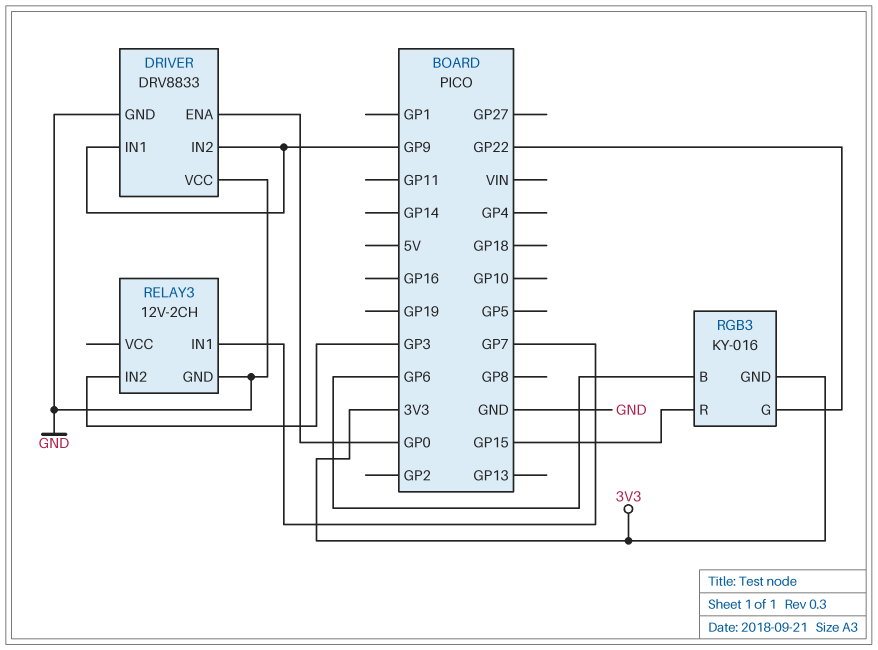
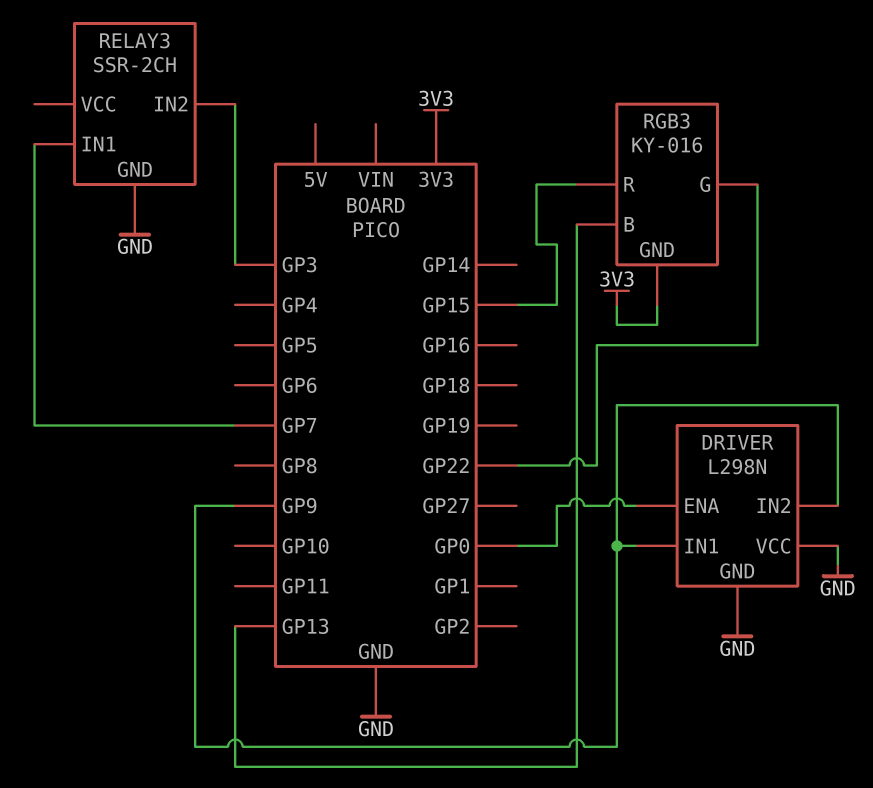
DRIVER: DRV8833 -> L298N
RELAY3: 12V-2CH -> SSR-2CH
RGB3 pin B: GP6 -> GP13

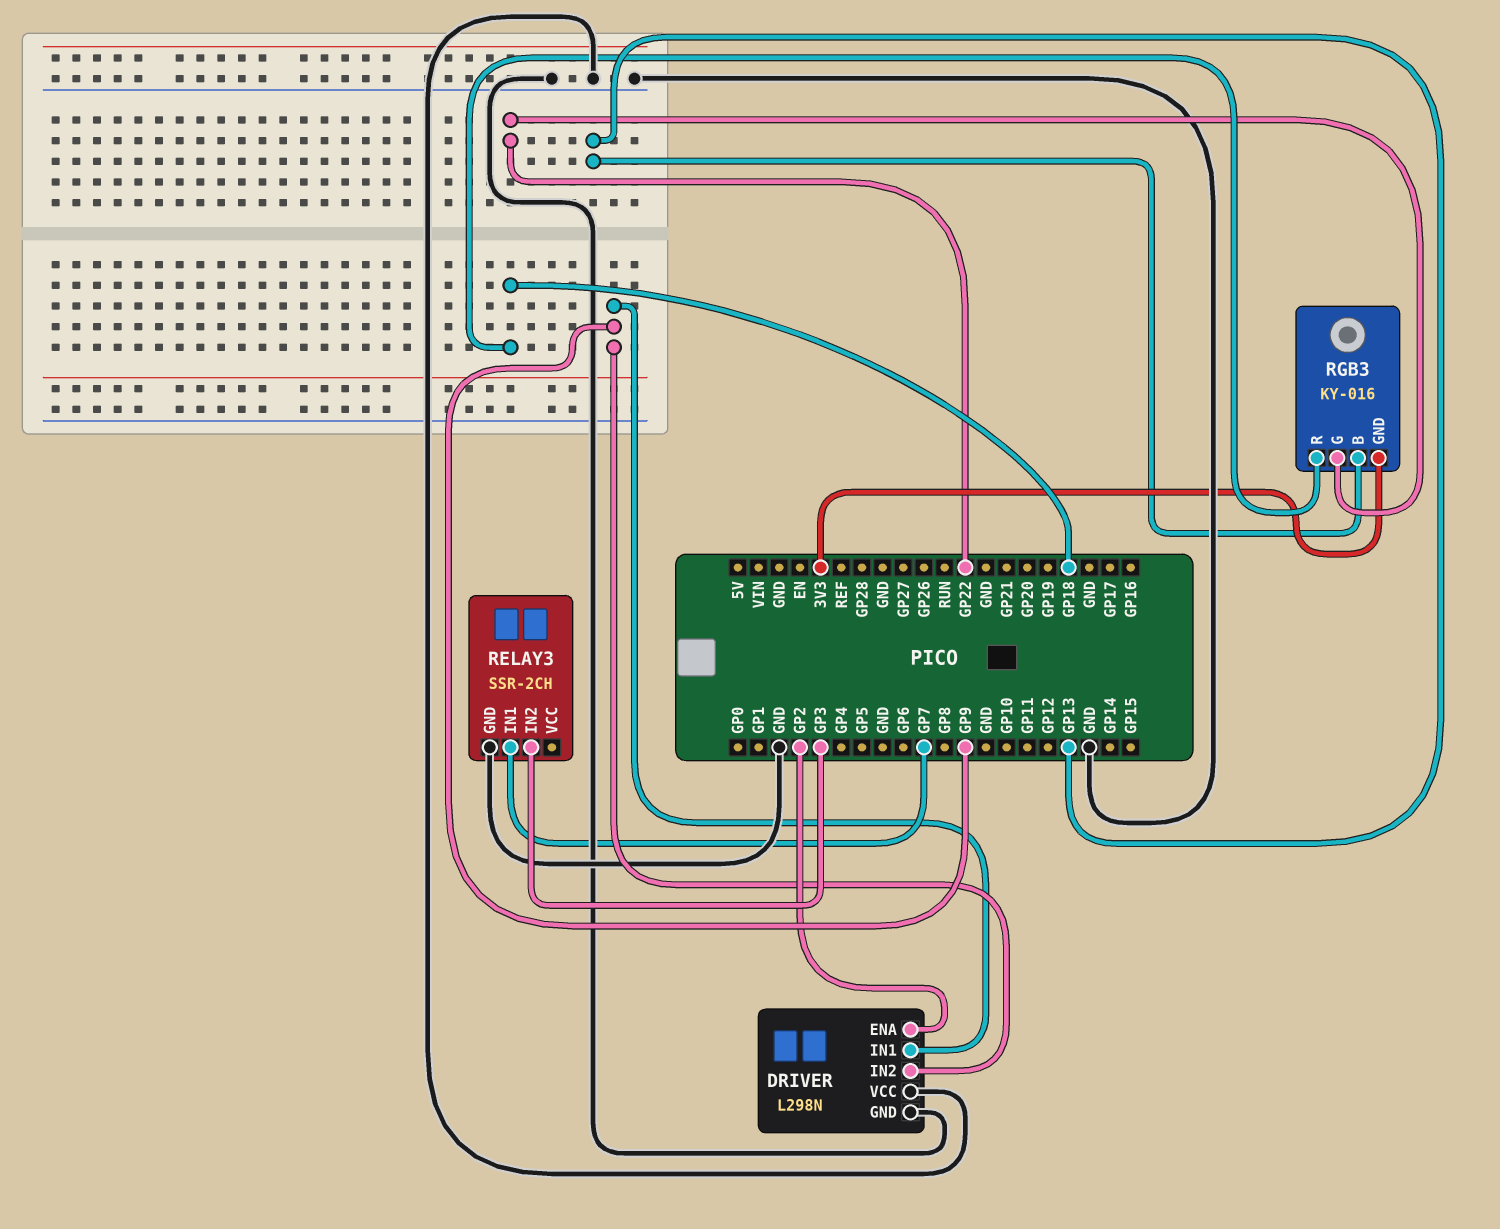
DRIVER pin ENA: GP0 -> GP2
RGB3 pin R: GP15 -> GP18

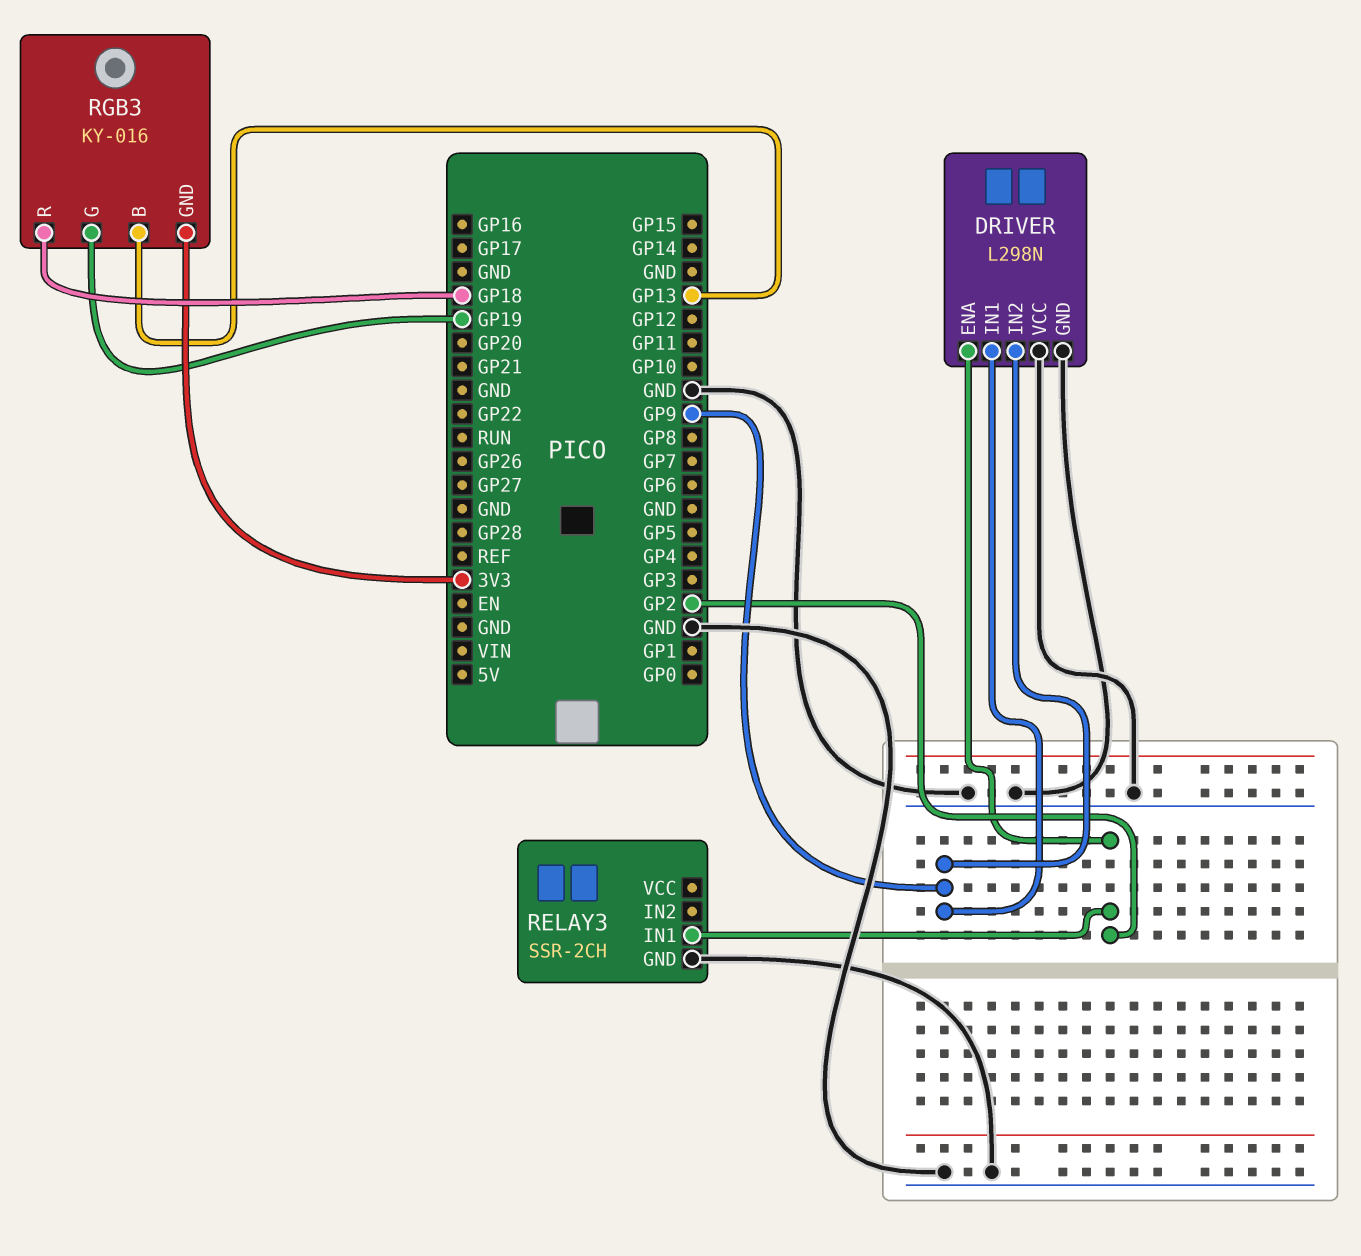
RELAY3 pin IN1: GP7 -> GP2
RELAY3 pin IN2: GP3 -> none
RGB3 pin G: GP22 -> GP19

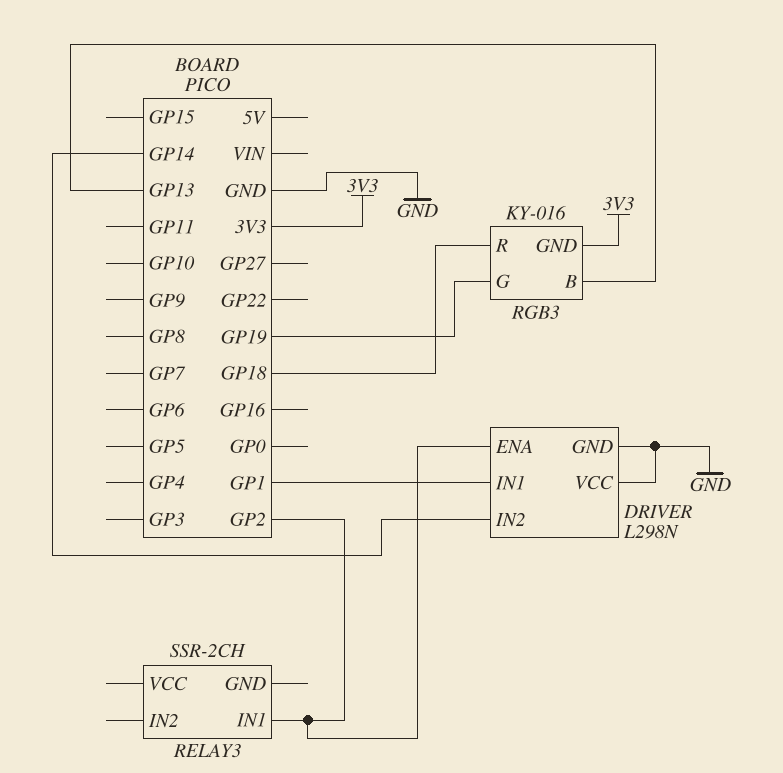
DRIVER pin IN1: GP9 -> GP1
DRIVER pin IN2: GP9 -> GP14
RELAY3 pin GND: GND -> none

